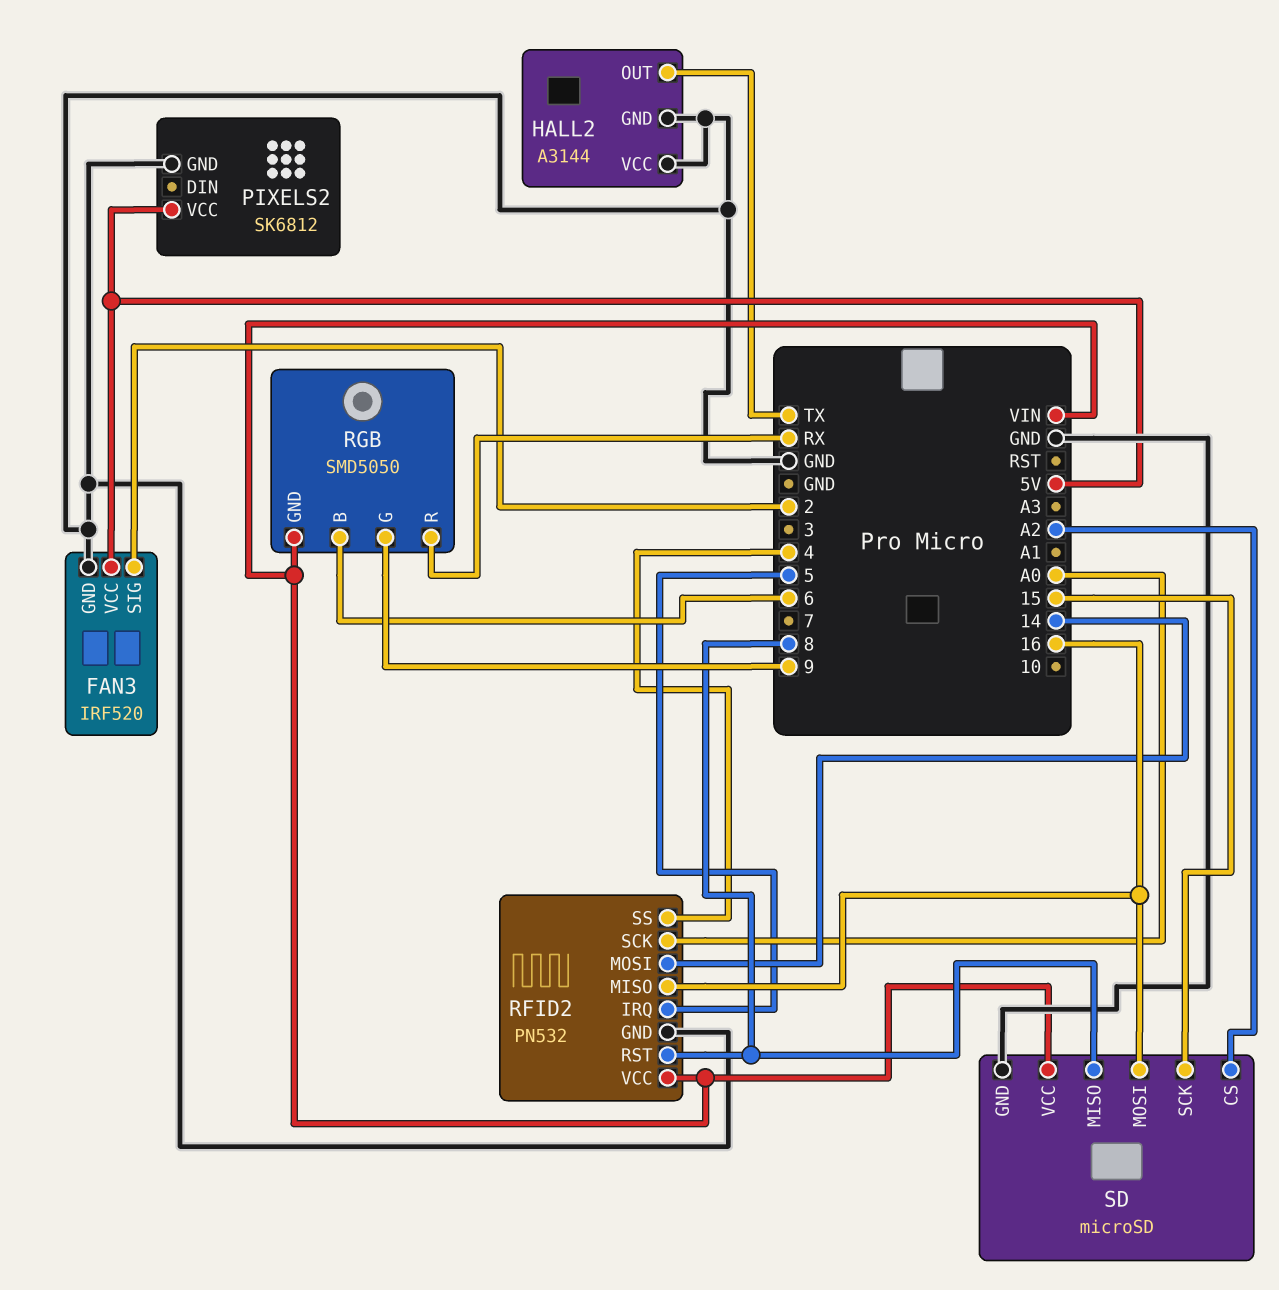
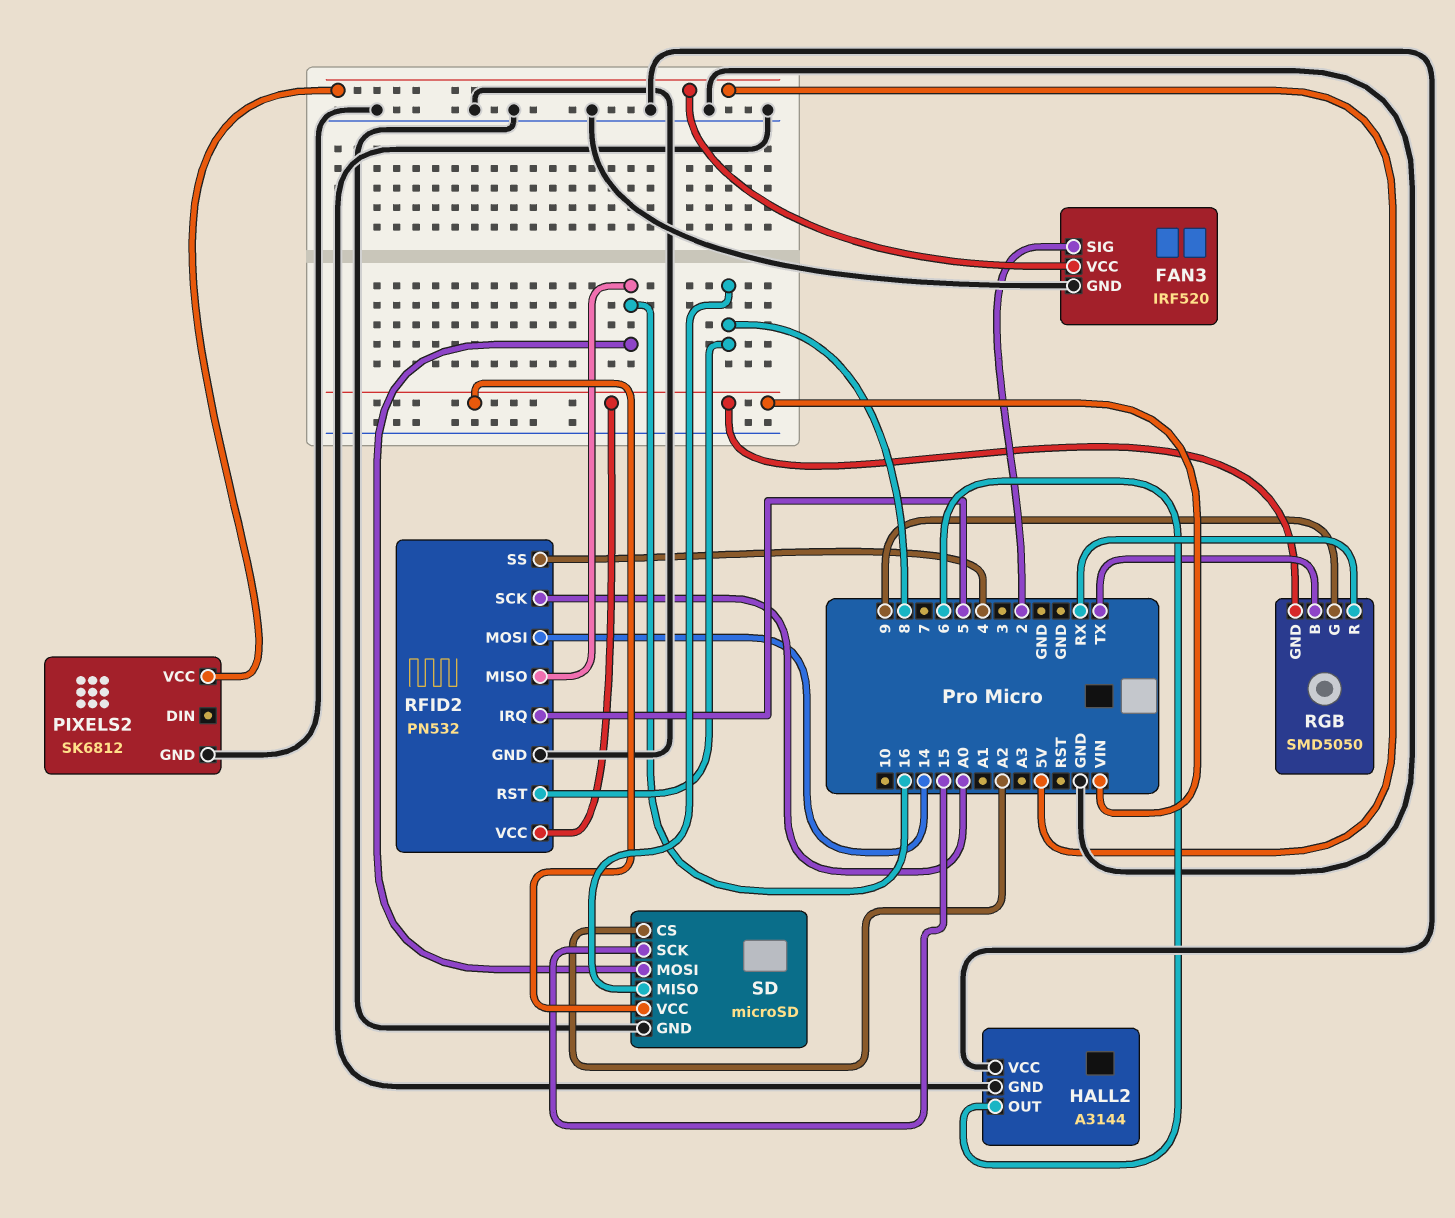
HALL2 pin OUT: TX -> 6
RGB pin B: 6 -> TX

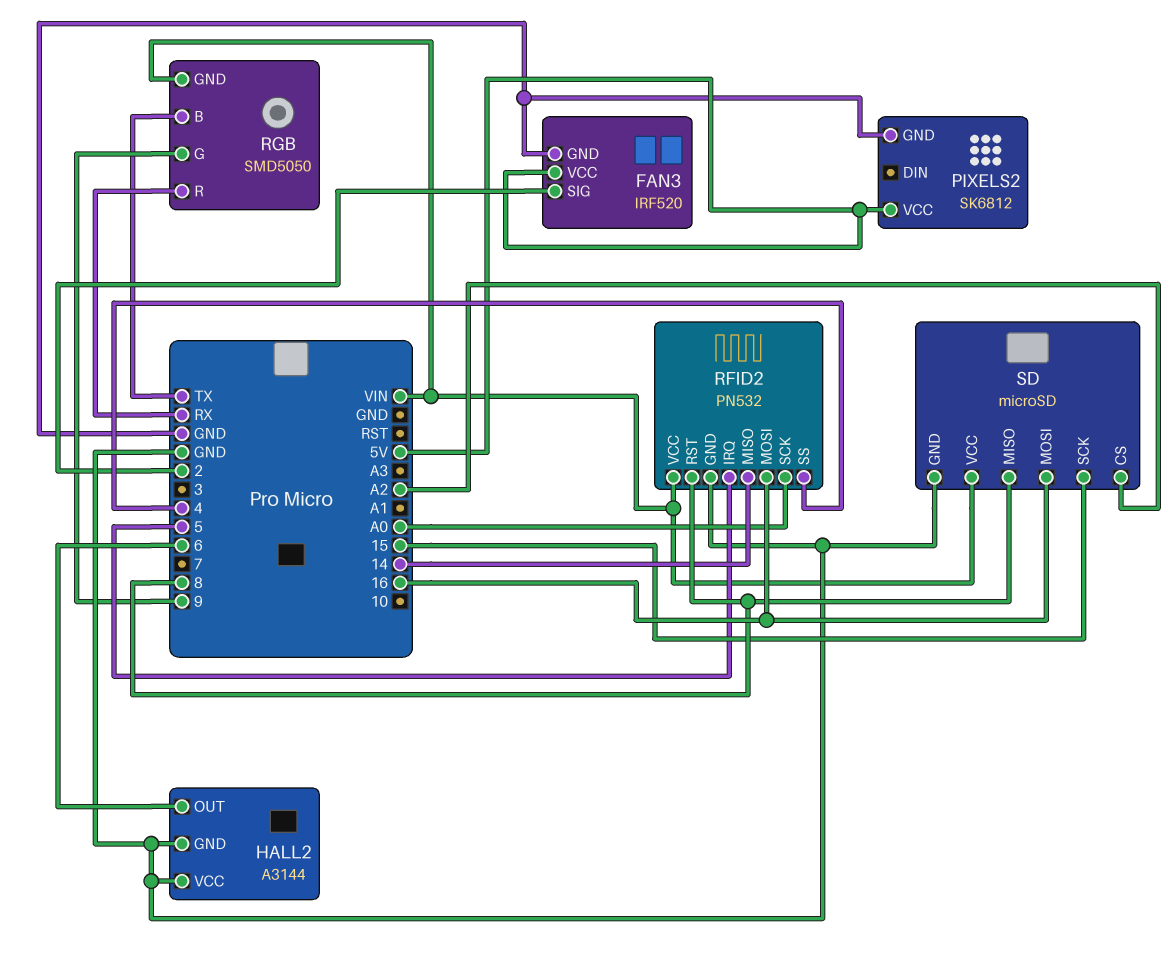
RFID2 pin MISO: 16 -> 14
RFID2 pin MOSI: 14 -> 16

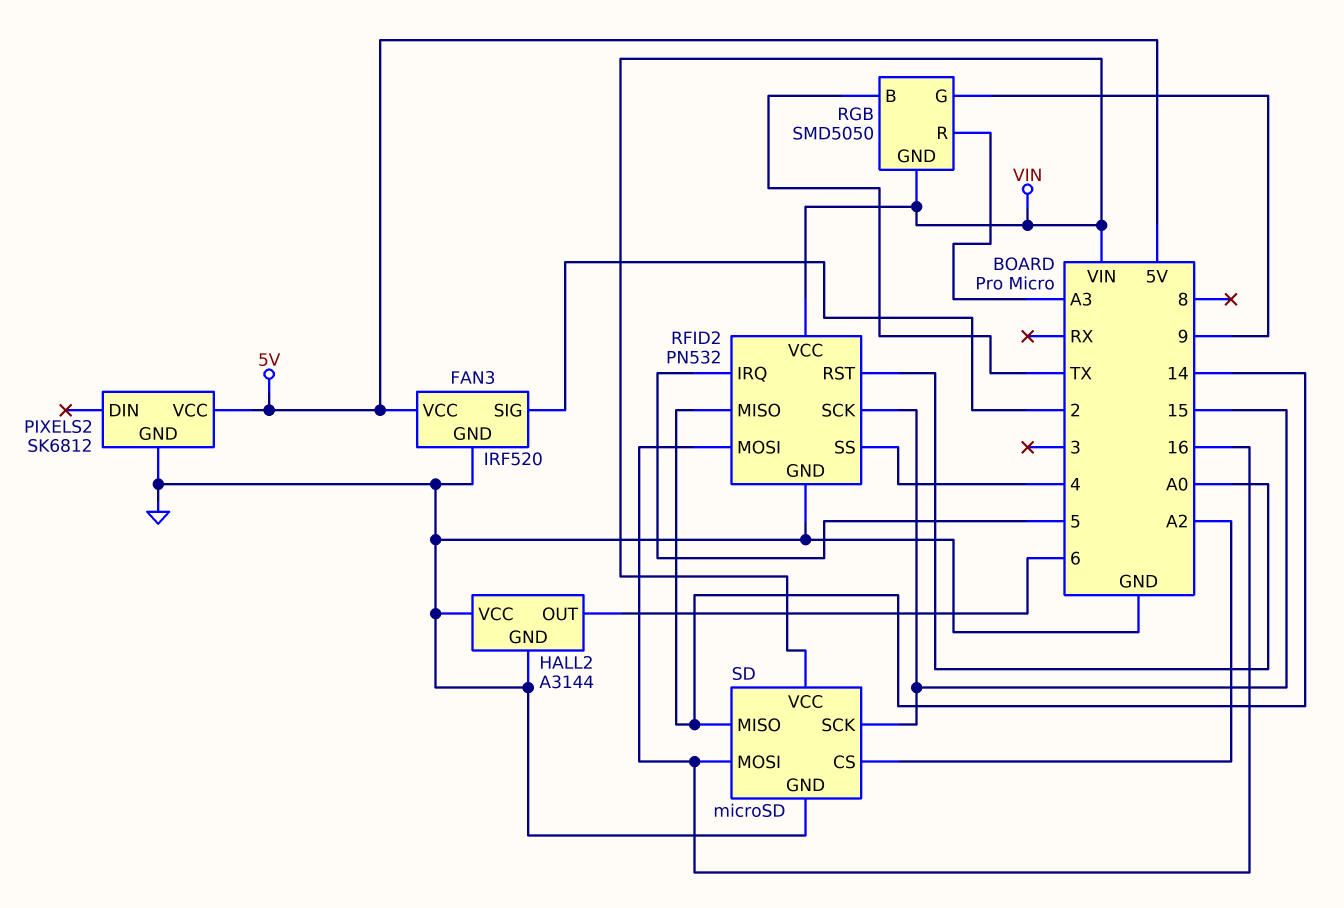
RFID2 pin RST: 8 -> A0
RFID2 pin SCK: A0 -> 15
RGB pin R: RX -> A3
SD pin MISO: 8 -> 14

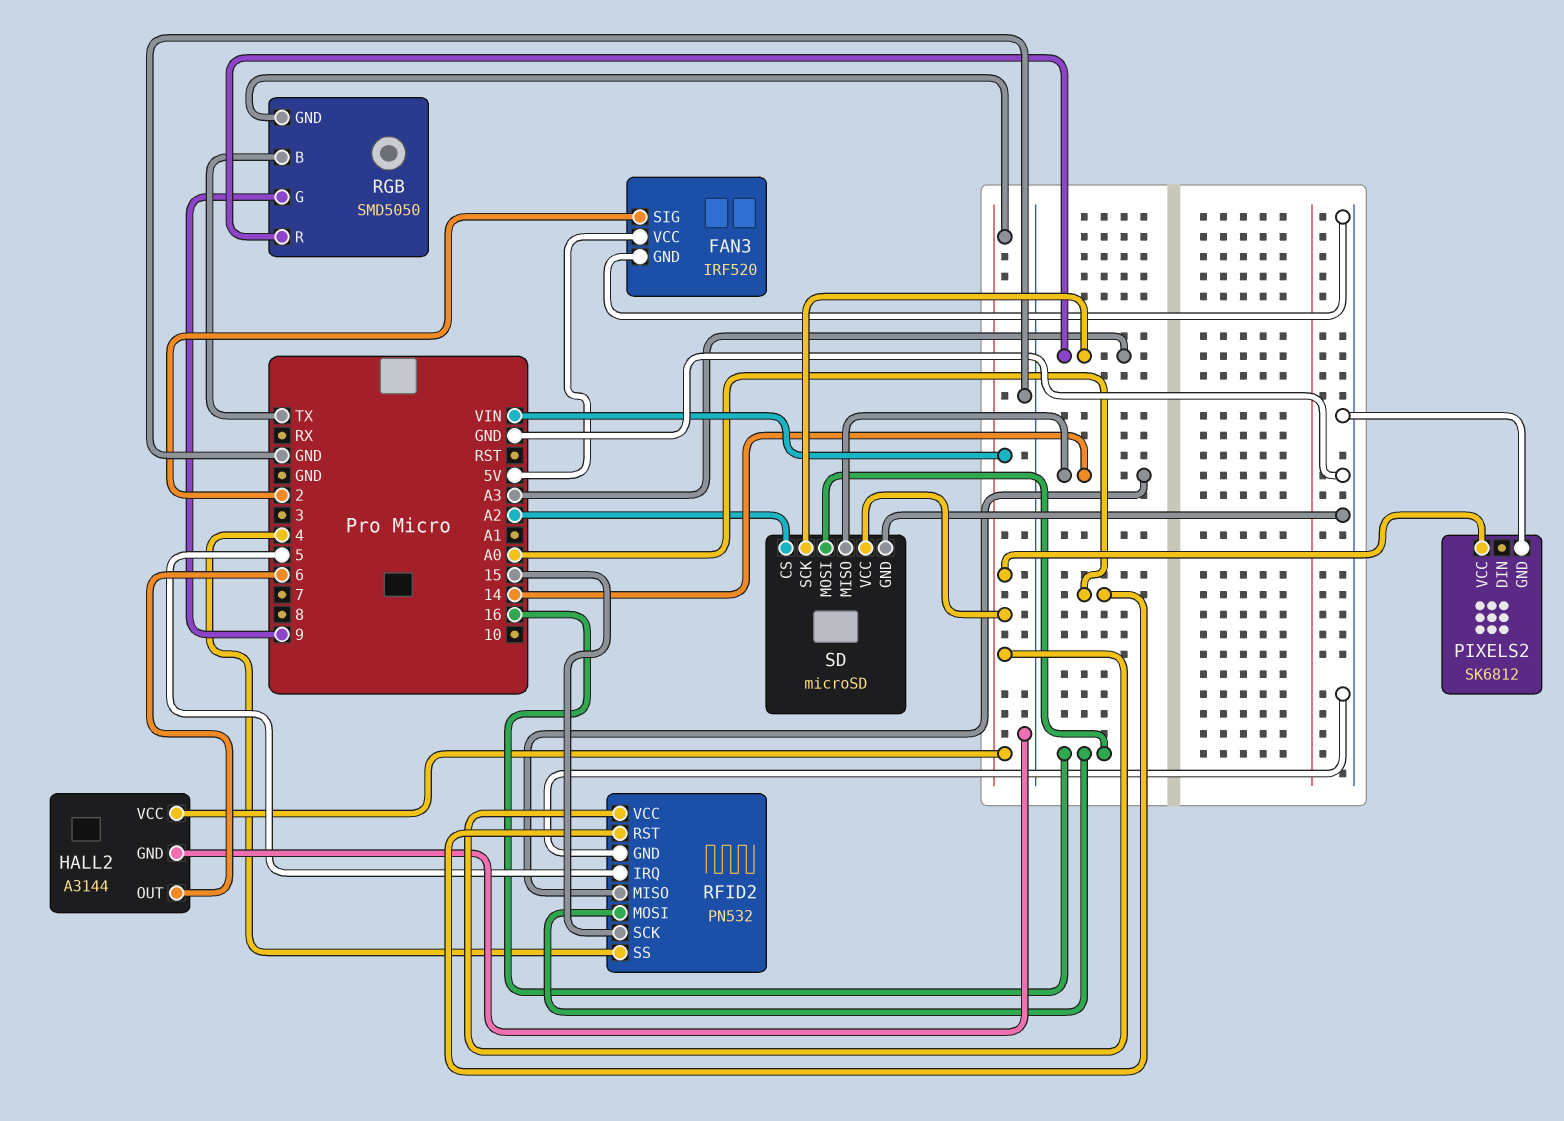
HALL2 pin VCC: GND -> VIN
PIXELS2 pin VCC: 5V -> VIN
SD pin SCK: 15 -> A3

